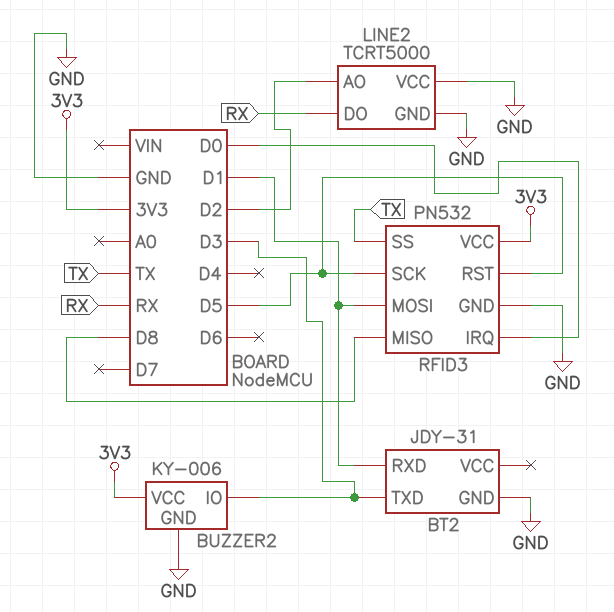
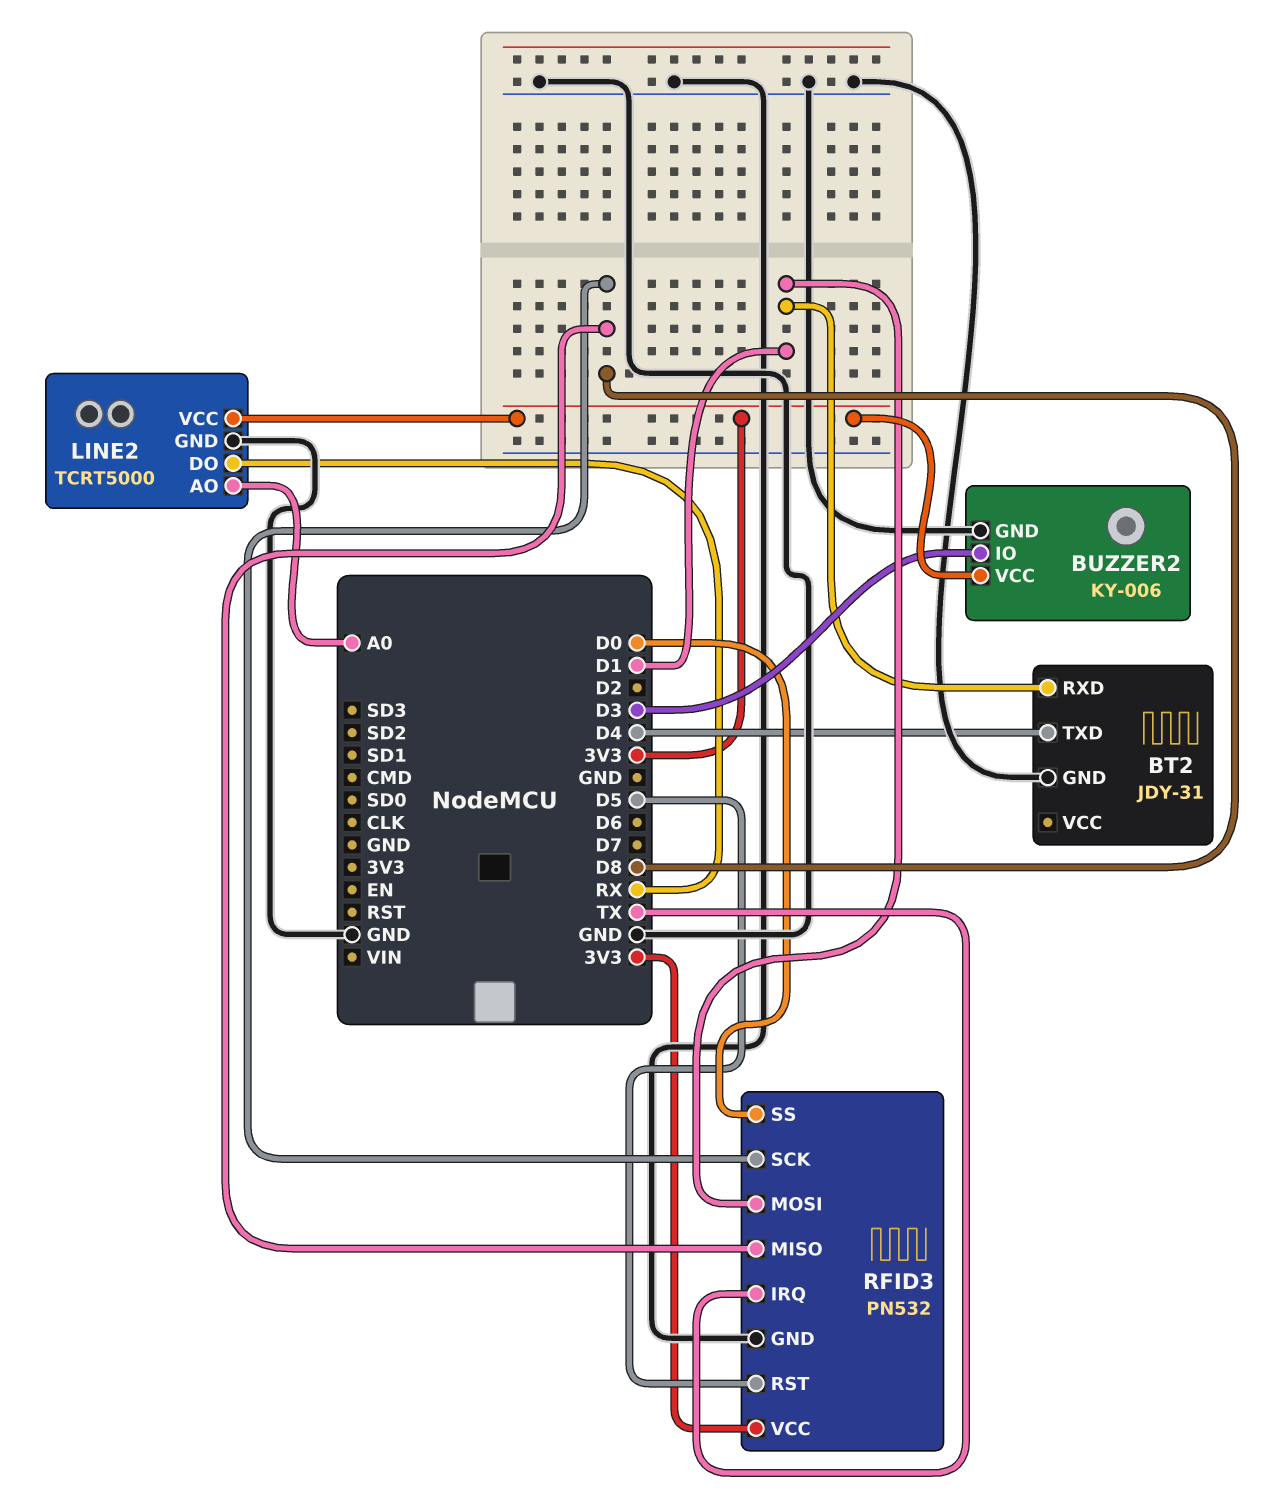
BT2 pin TXD: D3 -> D4
LINE2 pin AO: D2 -> A0
LINE2 pin VCC: GND -> 3V3
RFID3 pin IRQ: D0 -> TX
RFID3 pin SCK: D5 -> D8
RFID3 pin SS: TX -> D0

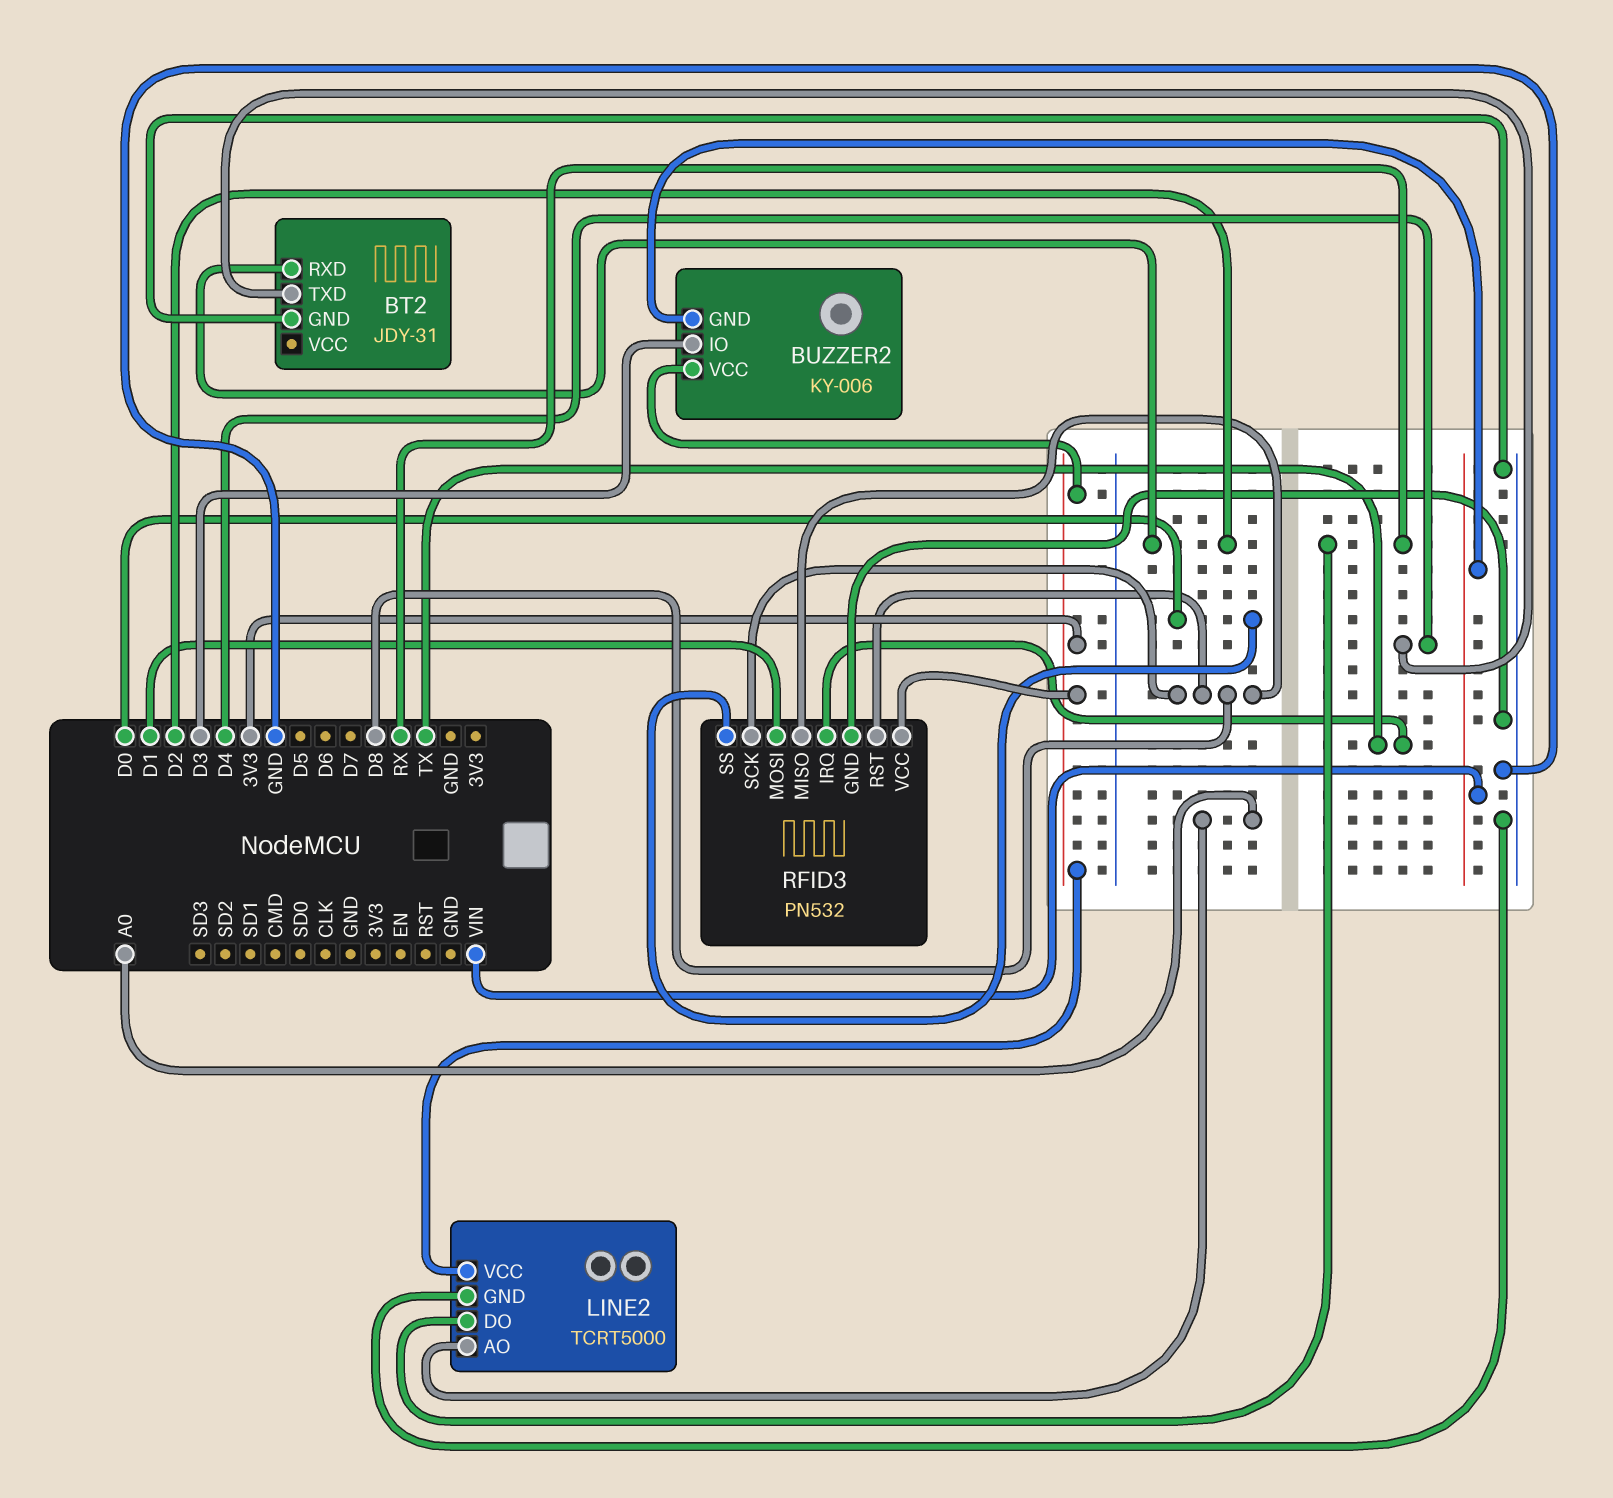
BT2 pin RXD: D1 -> D2
BUZZER2 pin GND: GND -> VIN
RFID3 pin RST: D5 -> D8

